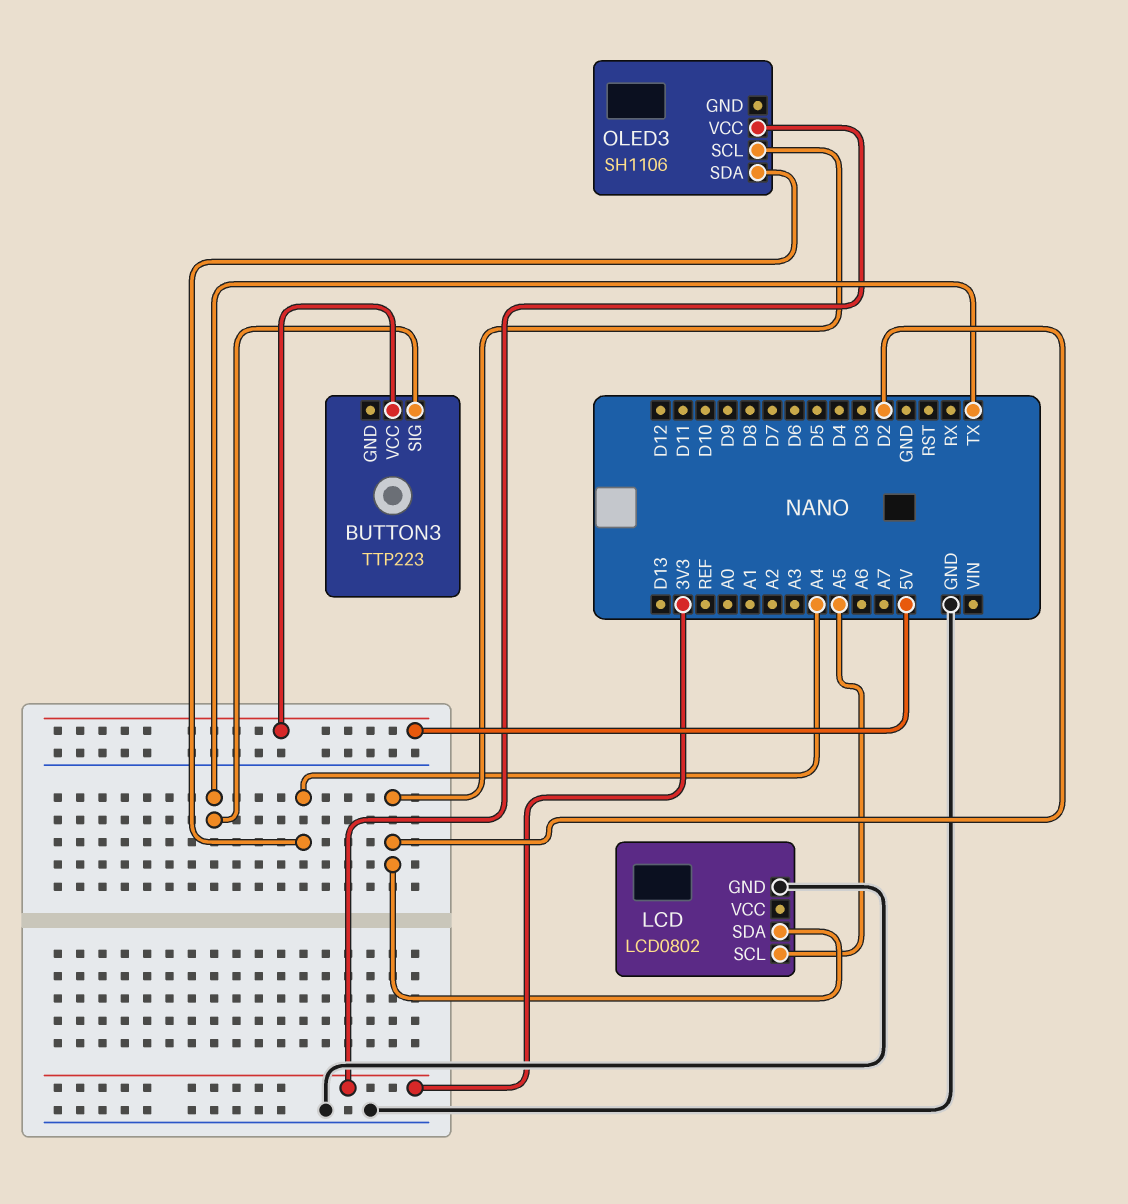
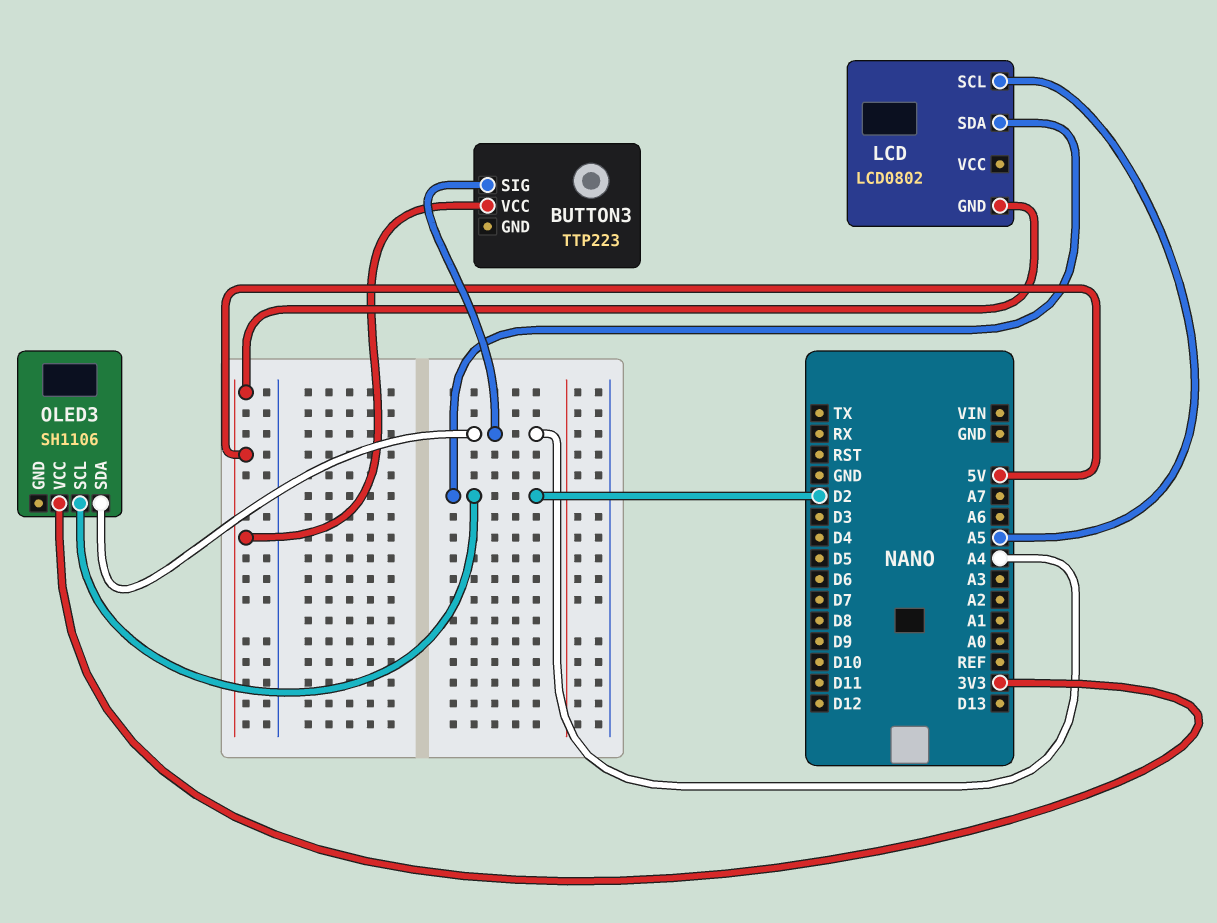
BUTTON3 pin SIG: TX -> A4
LCD pin GND: GND -> 5V

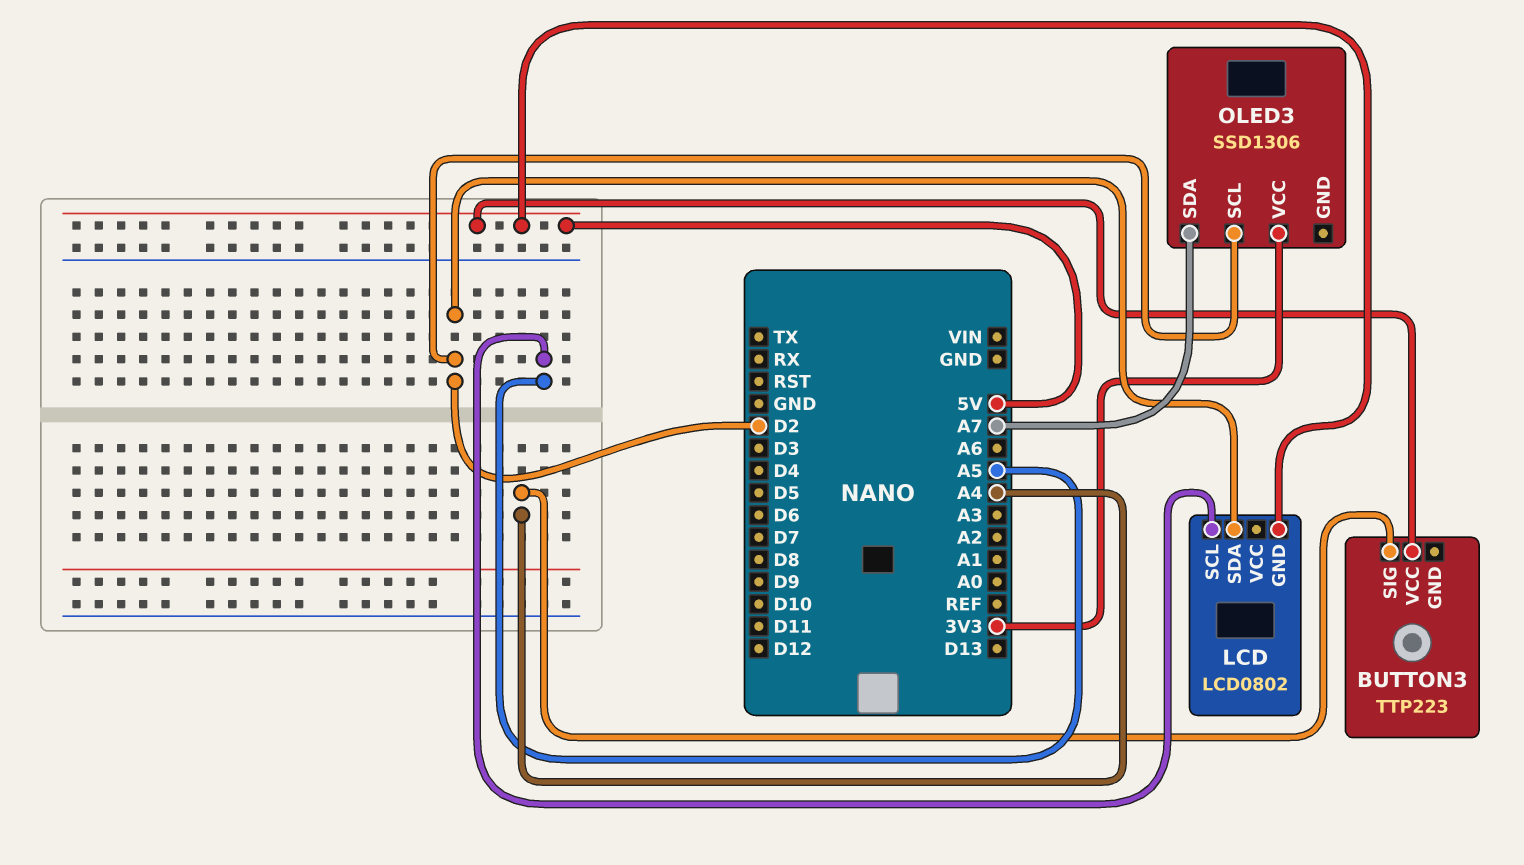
OLED3: SH1106 -> SSD1306
OLED3 pin SDA: A4 -> A7

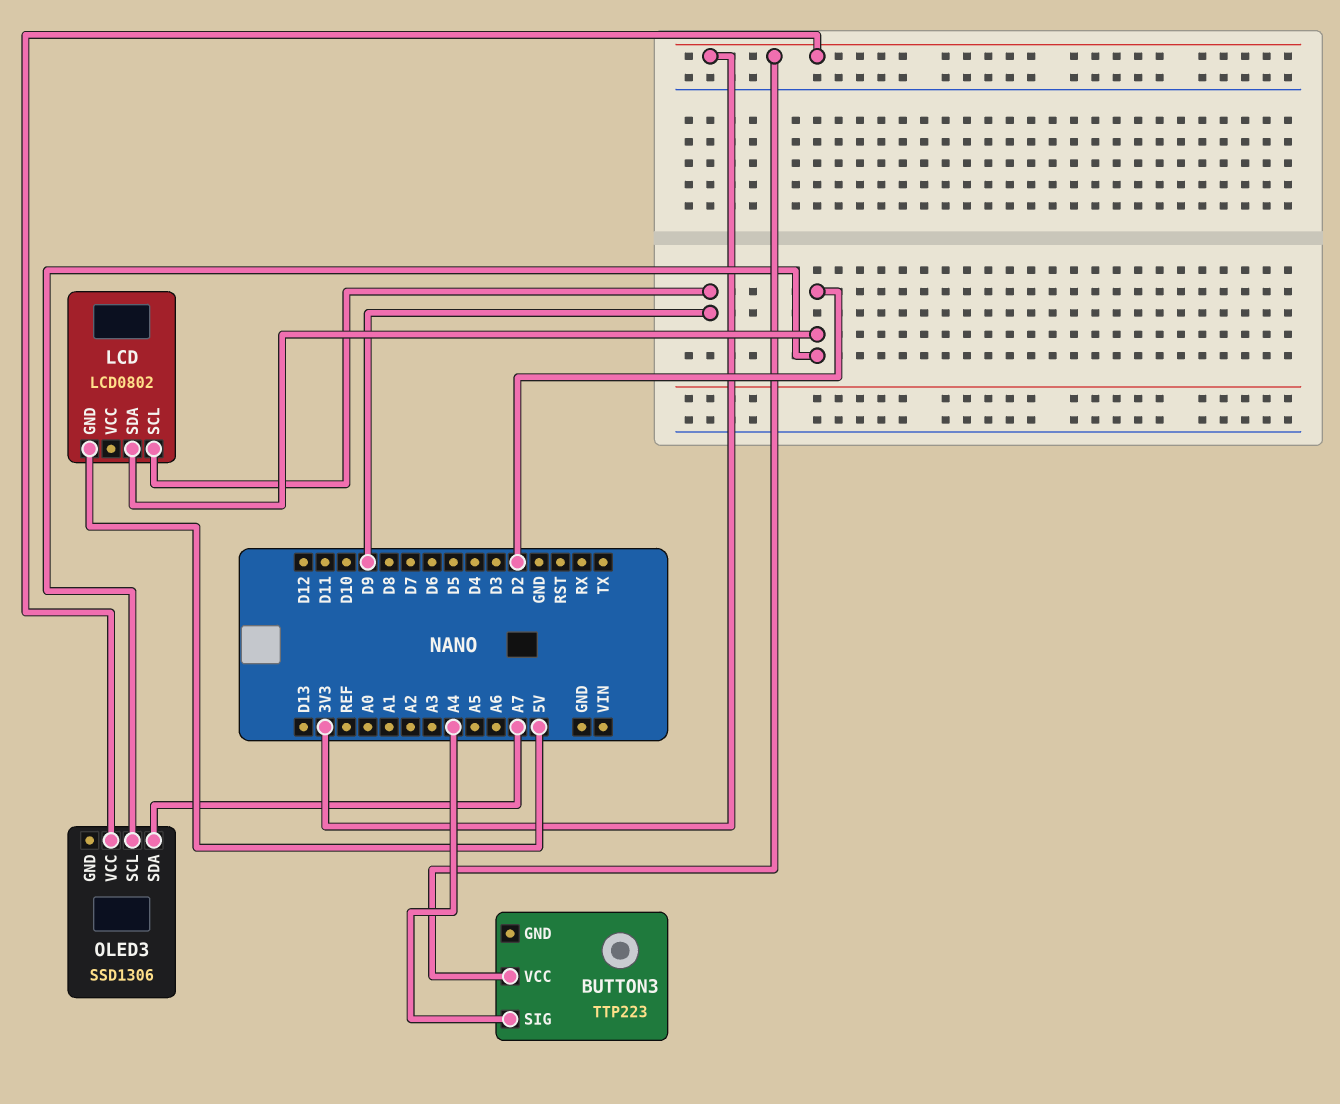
BUTTON3 pin VCC: 5V -> 3V3
LCD pin SCL: A5 -> D9

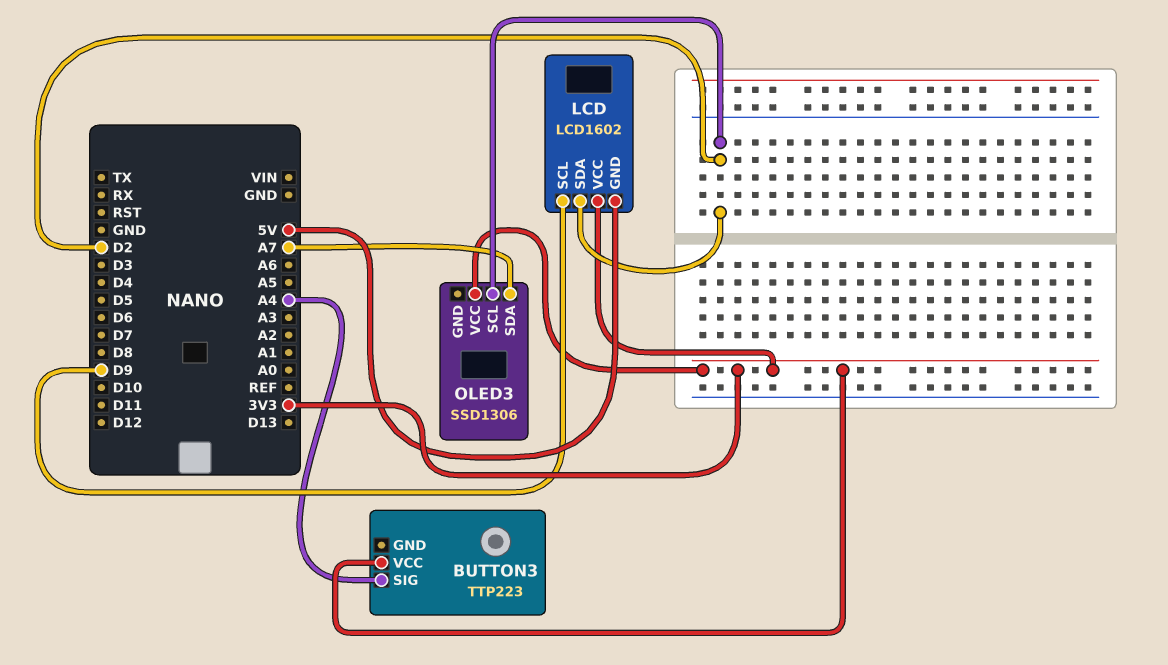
LCD: LCD0802 -> LCD1602
LCD pin VCC: none -> 3V3

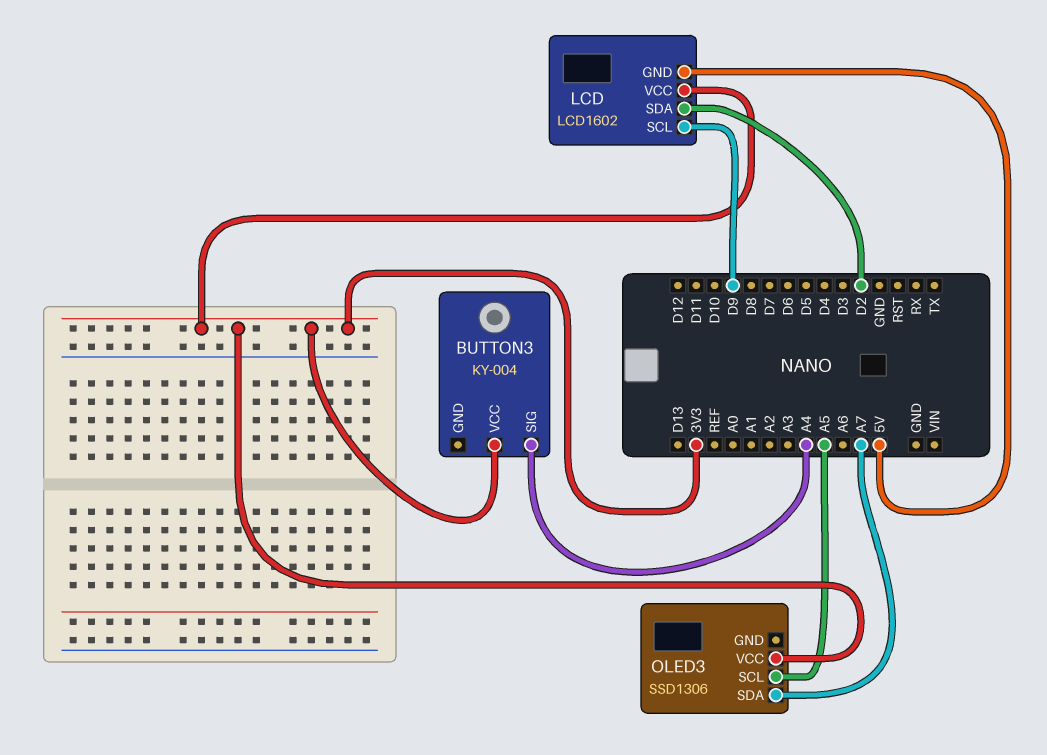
BUTTON3: TTP223 -> KY-004
OLED3 pin SCL: D2 -> A5

